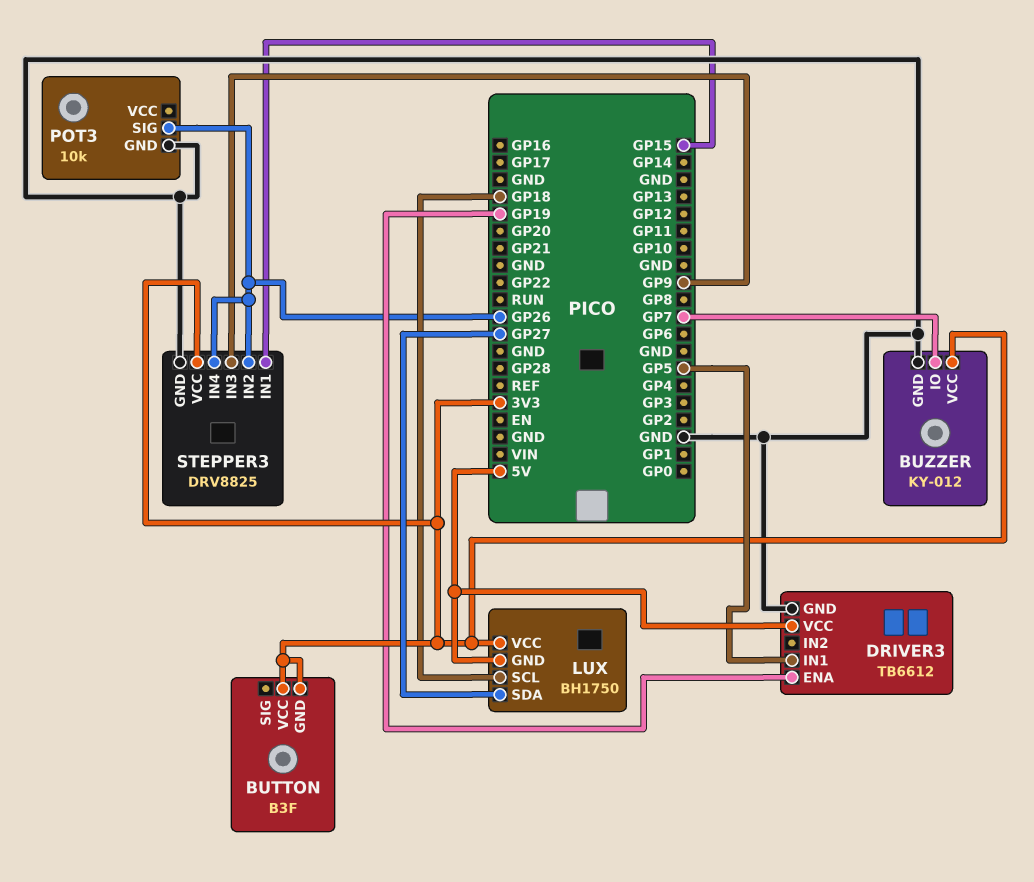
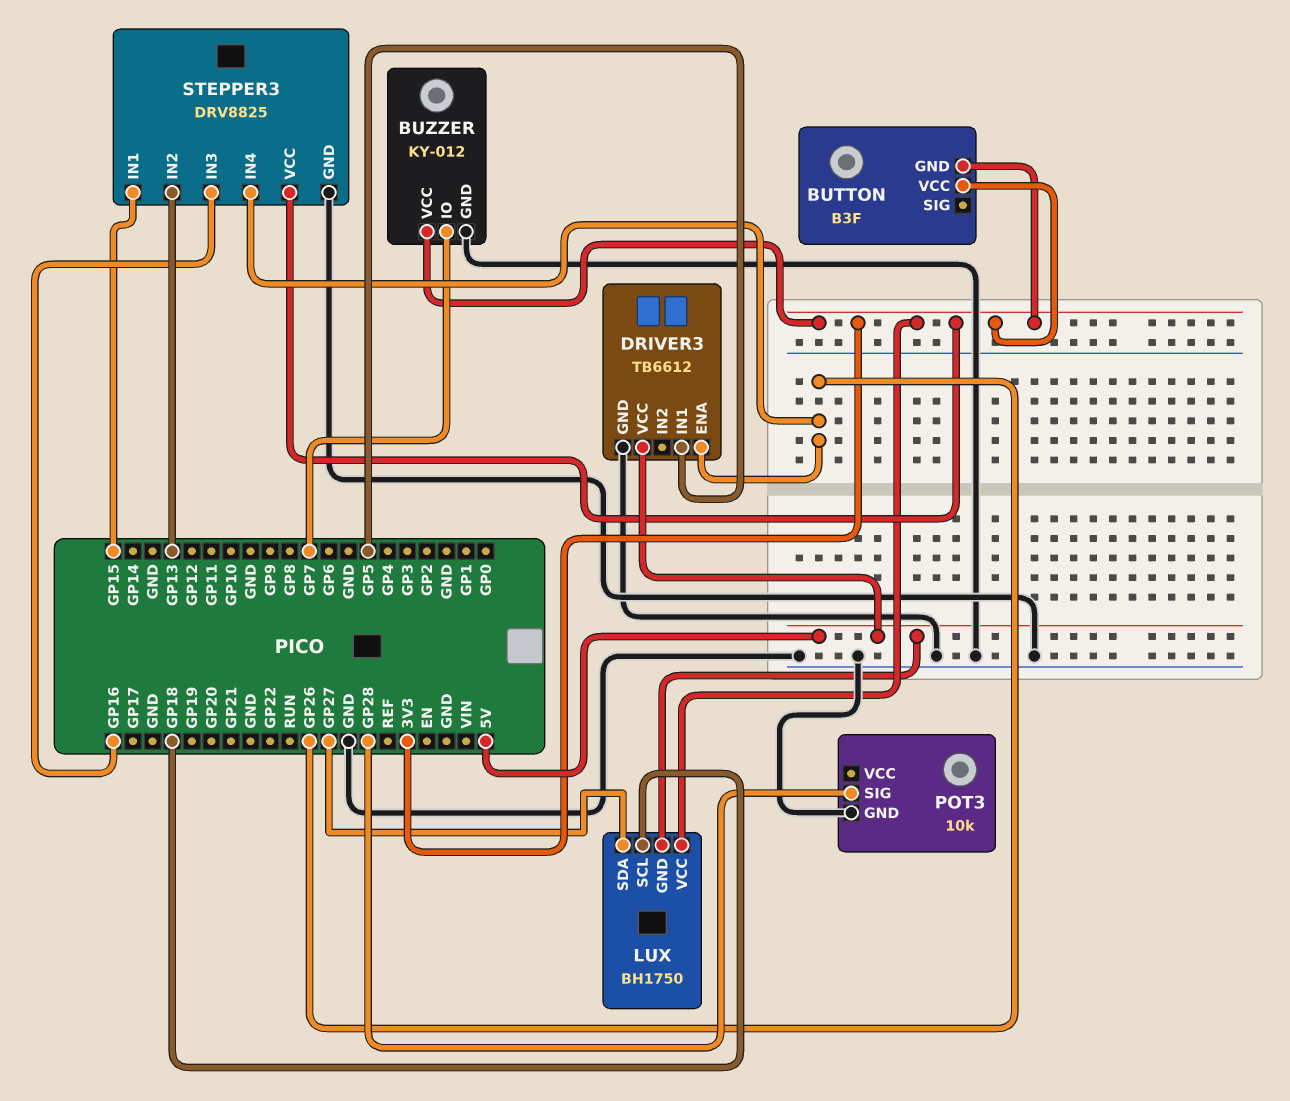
DRIVER3 pin ENA: GP19 -> GP26
POT3 pin SIG: GP26 -> GP28
STEPPER3 pin IN2: GP26 -> GP13
STEPPER3 pin IN3: GP9 -> GP16

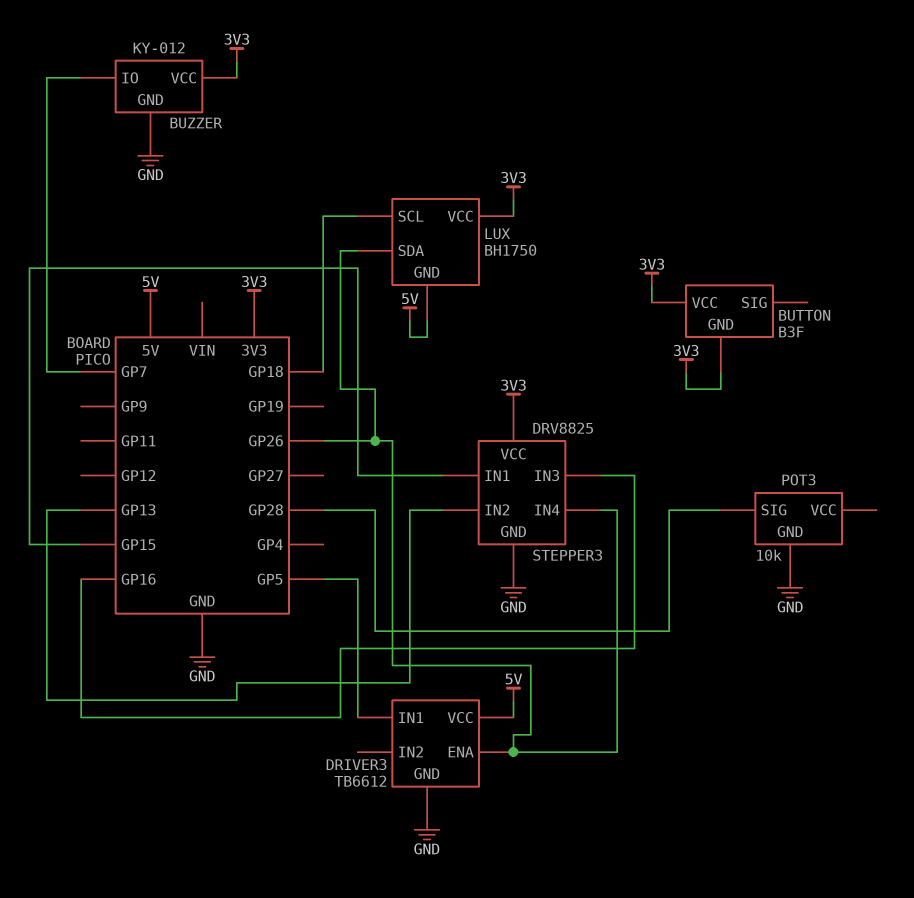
LUX pin SDA: GP27 -> GP26

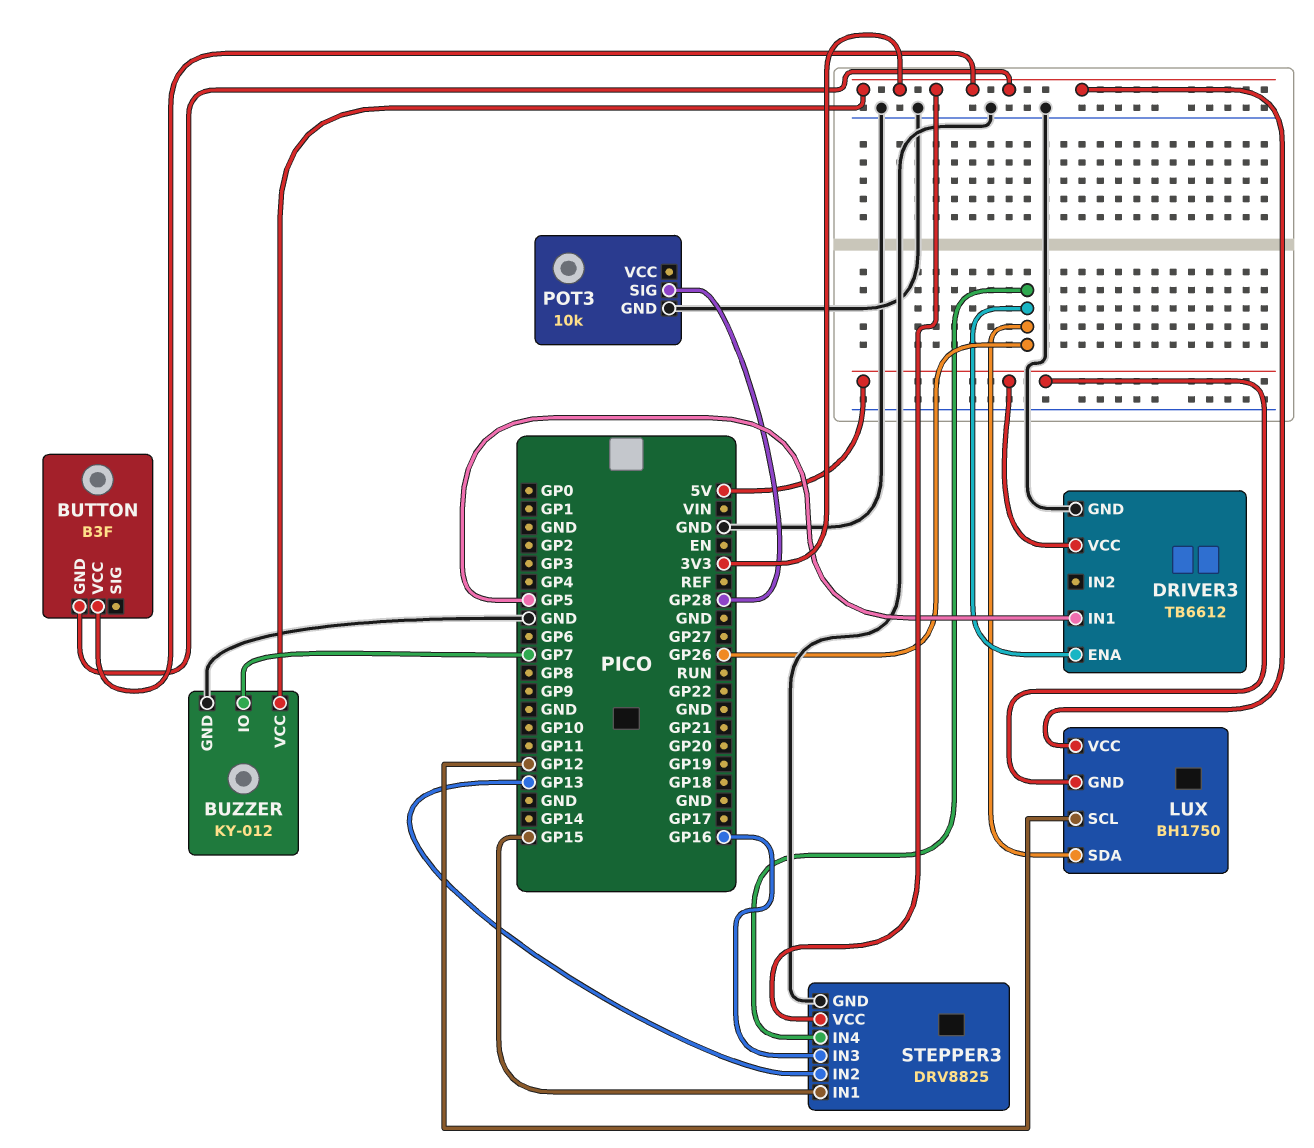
LUX pin SCL: GP18 -> GP12

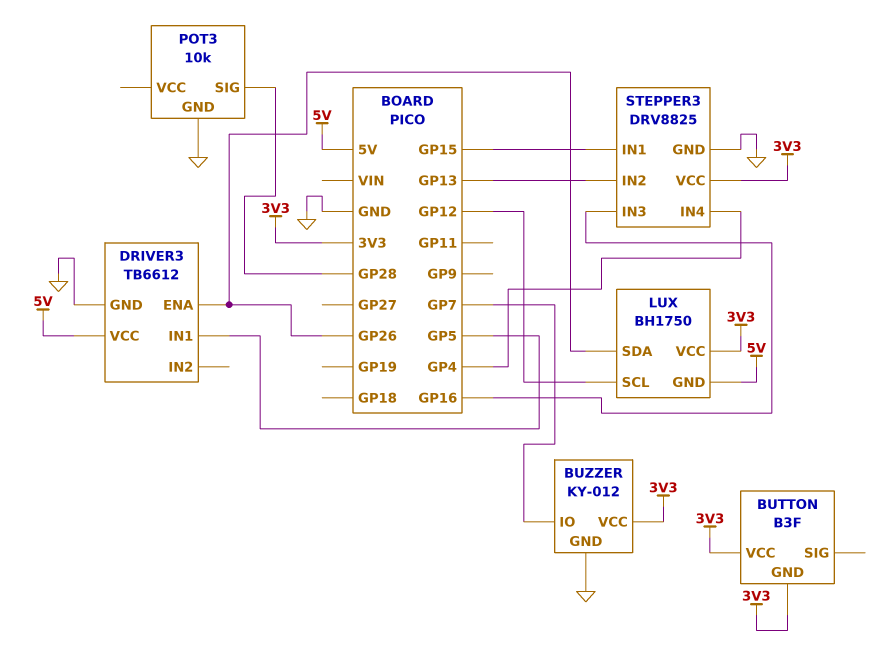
STEPPER3 pin IN4: GP26 -> GP4

